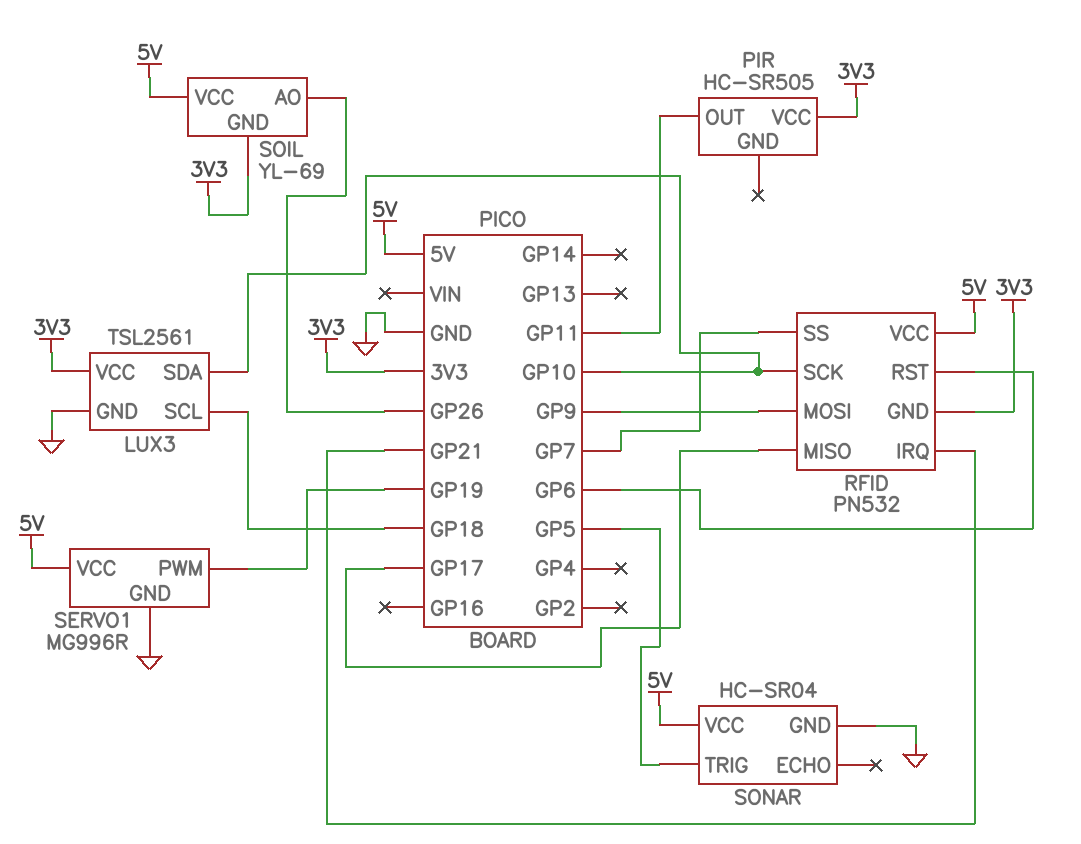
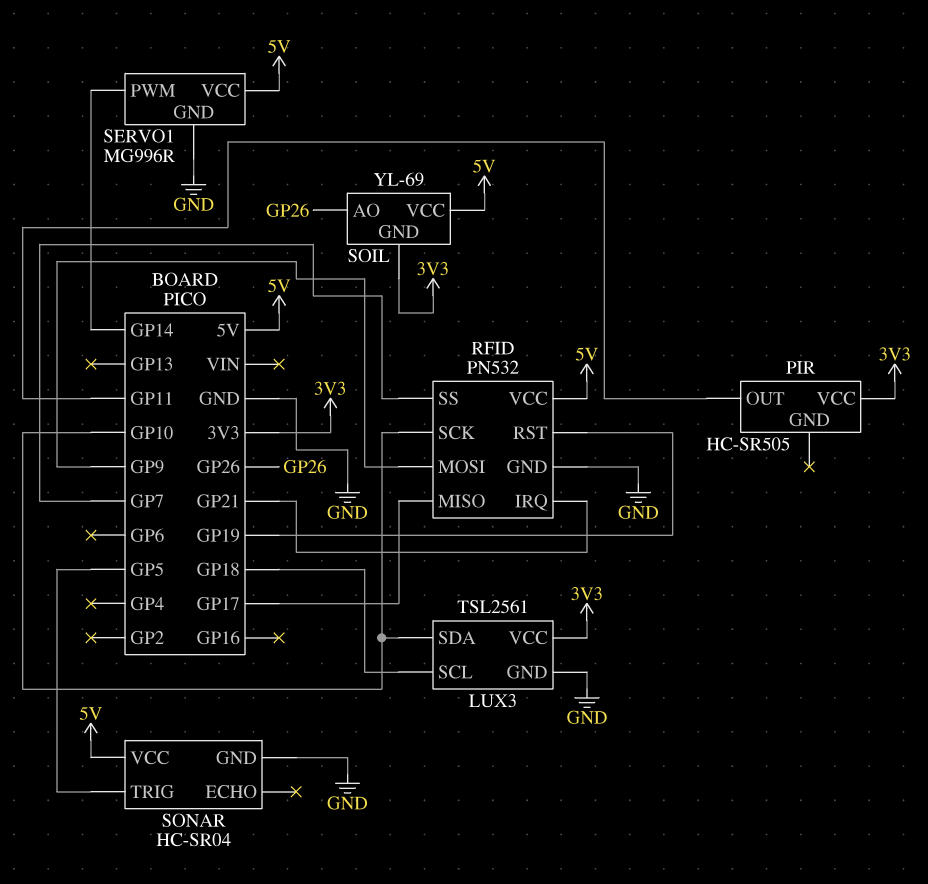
RFID pin GND: 3V3 -> GND
RFID pin RST: GP6 -> GP19
SERVO1 pin PWM: GP19 -> GP14

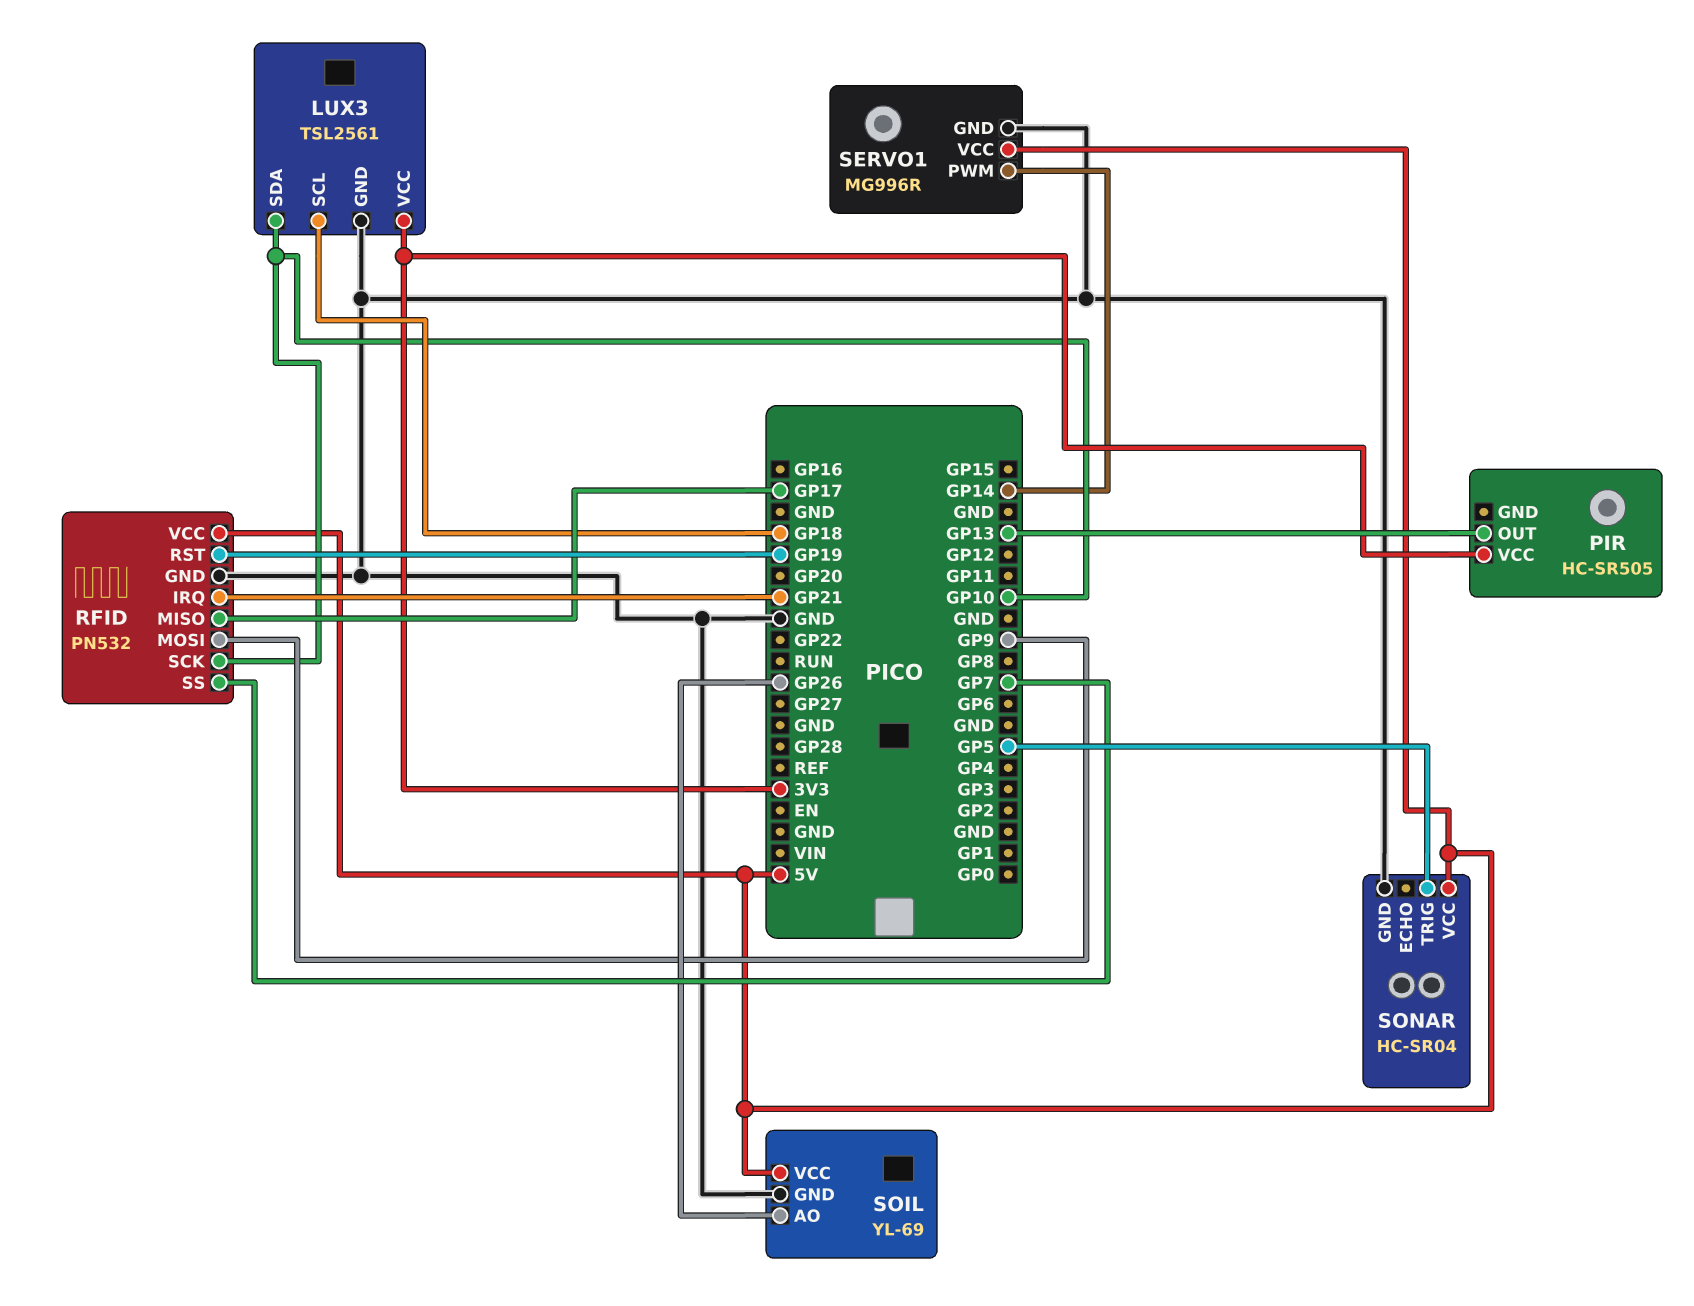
PIR pin OUT: GP11 -> GP13
SOIL pin GND: 3V3 -> GND

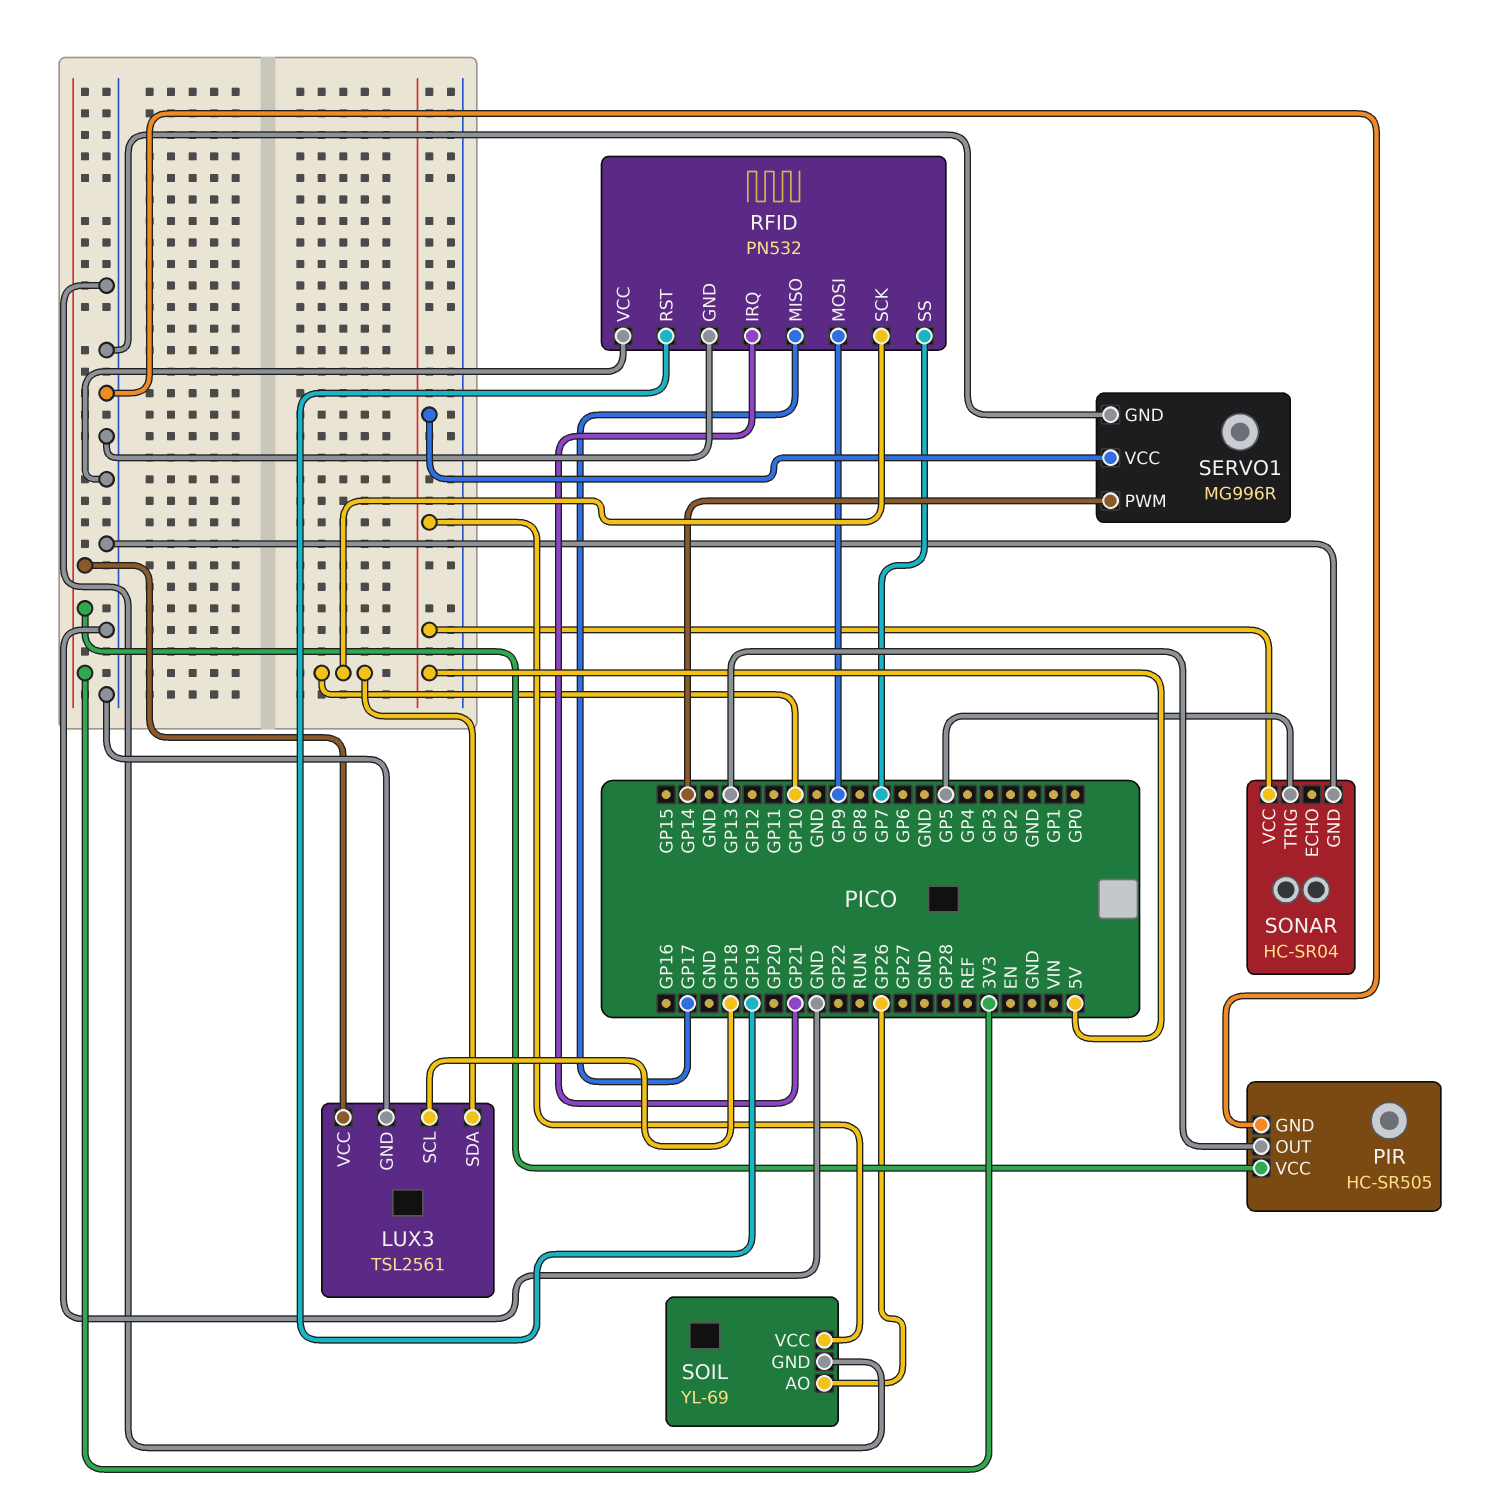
PIR pin GND: none -> GND
RFID pin VCC: 5V -> GND

